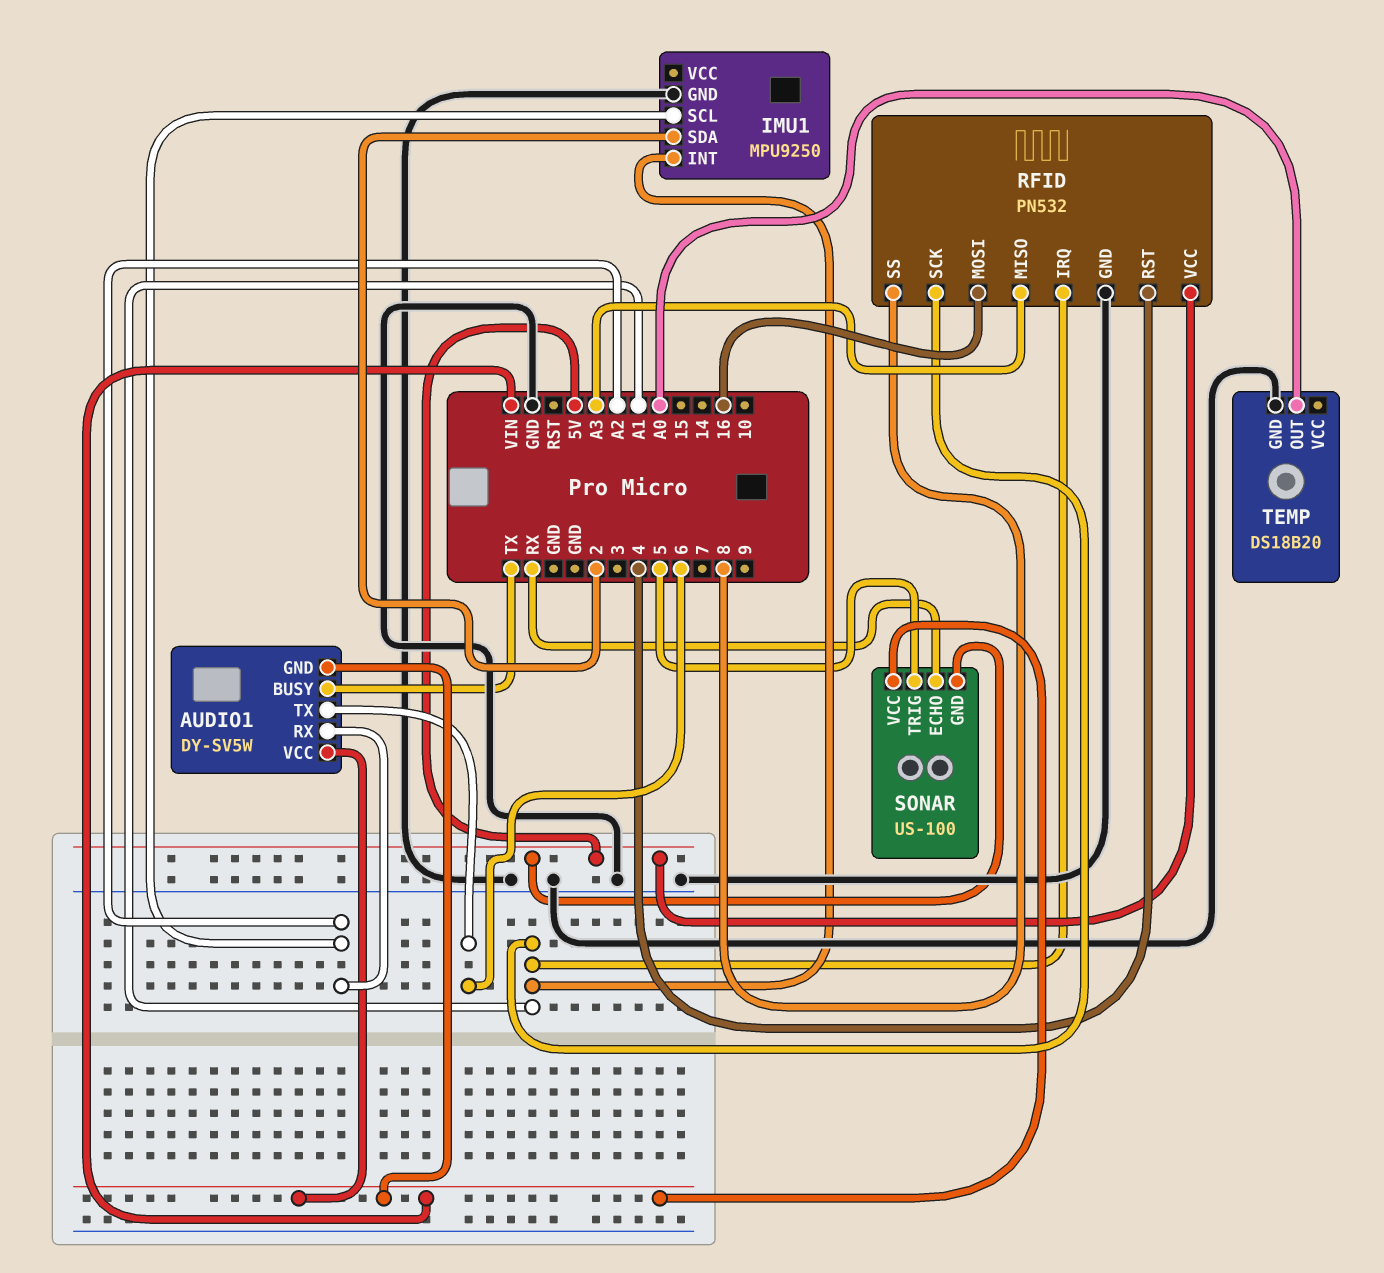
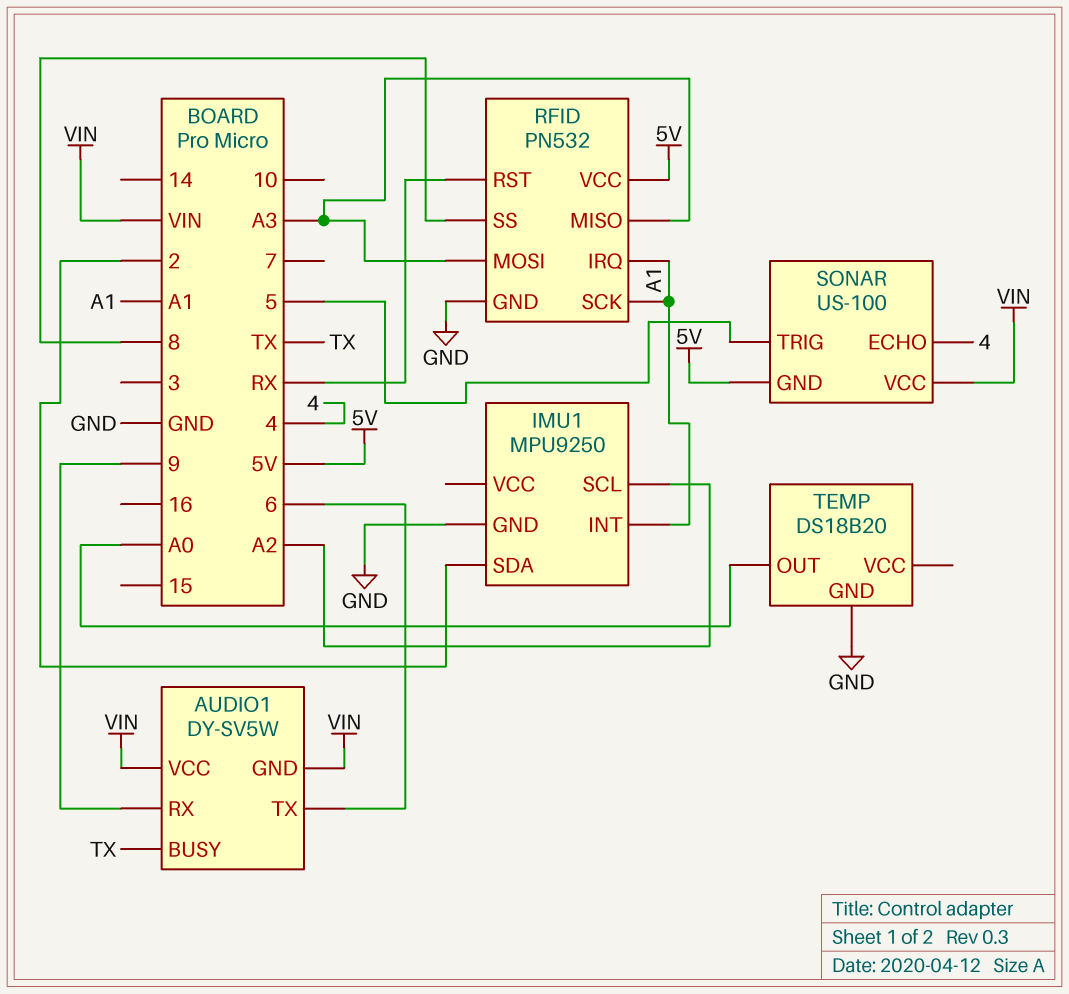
AUDIO1 pin RX: A2 -> 9
RFID pin MOSI: 16 -> A3
RFID pin RST: 4 -> RX
SONAR pin ECHO: RX -> 4

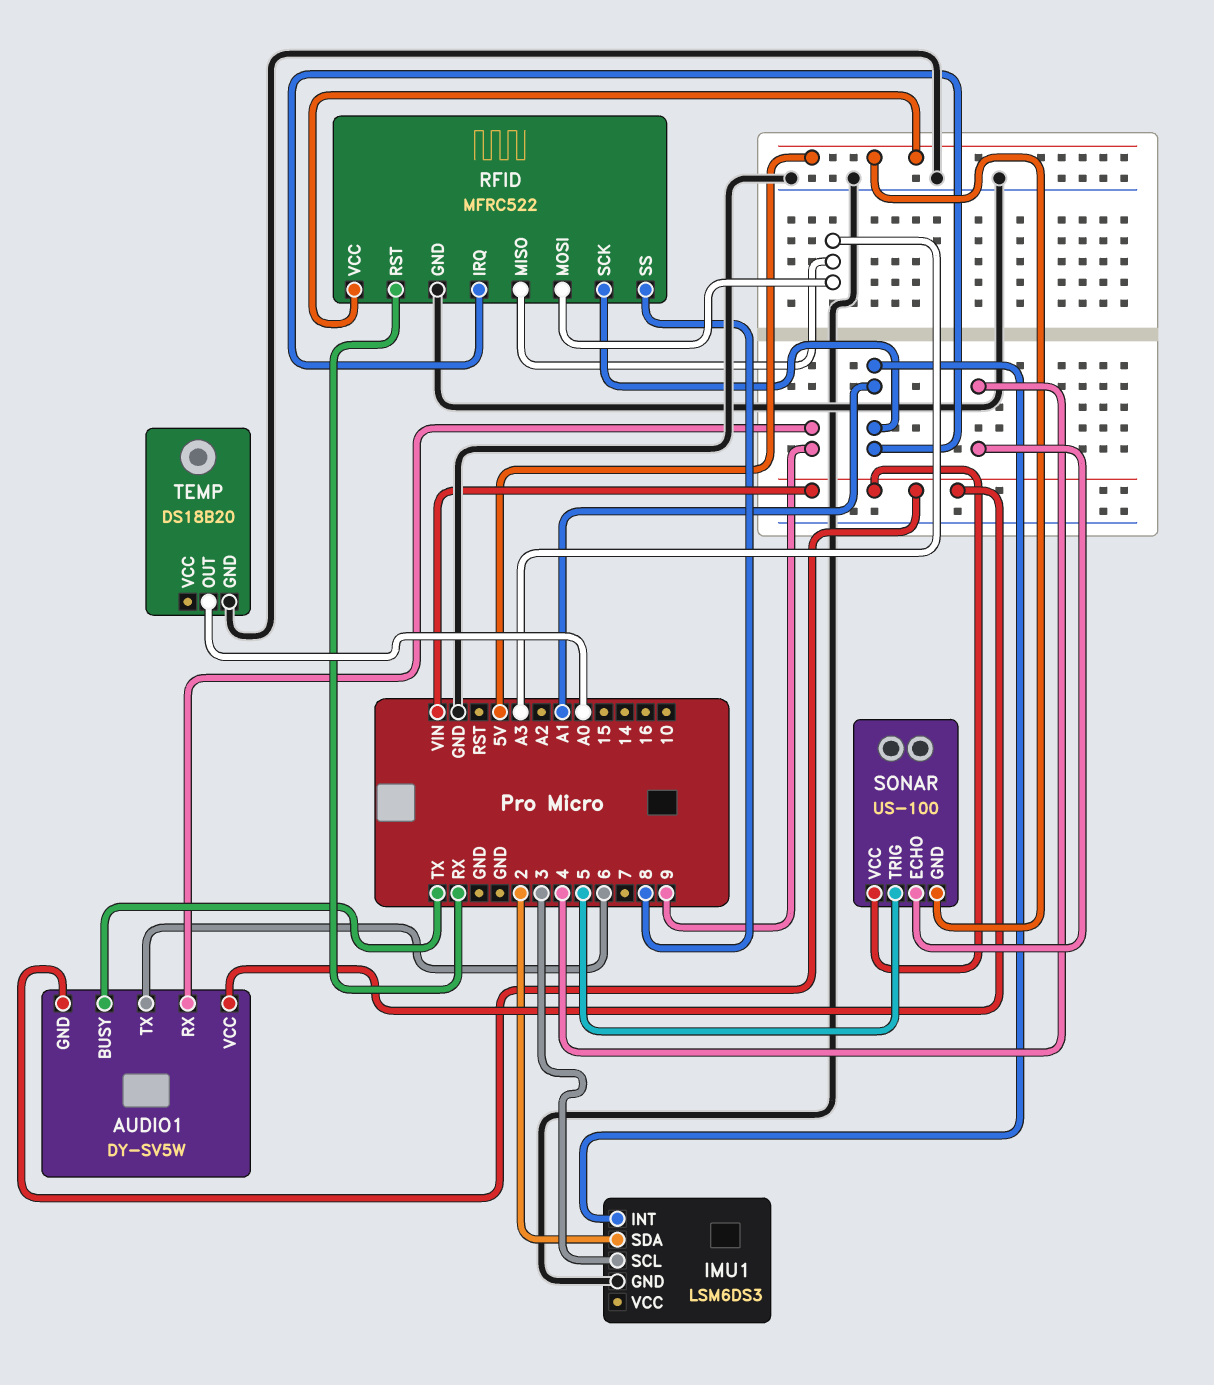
IMU1: MPU9250 -> LSM6DS3
IMU1 pin SCL: A2 -> 3
RFID: PN532 -> MFRC522

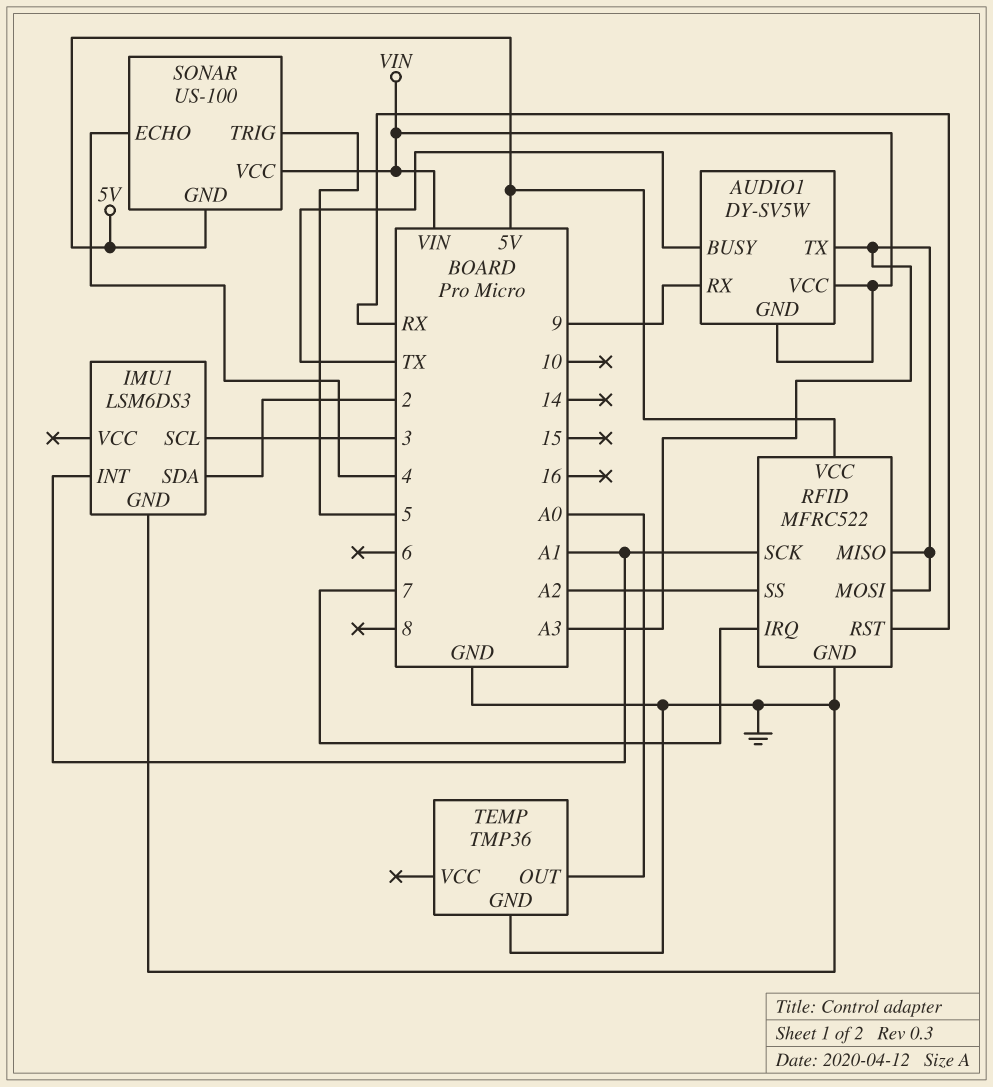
AUDIO1 pin TX: 6 -> A3
RFID pin IRQ: A1 -> 7
RFID pin SS: 8 -> A2
TEMP: DS18B20 -> TMP36

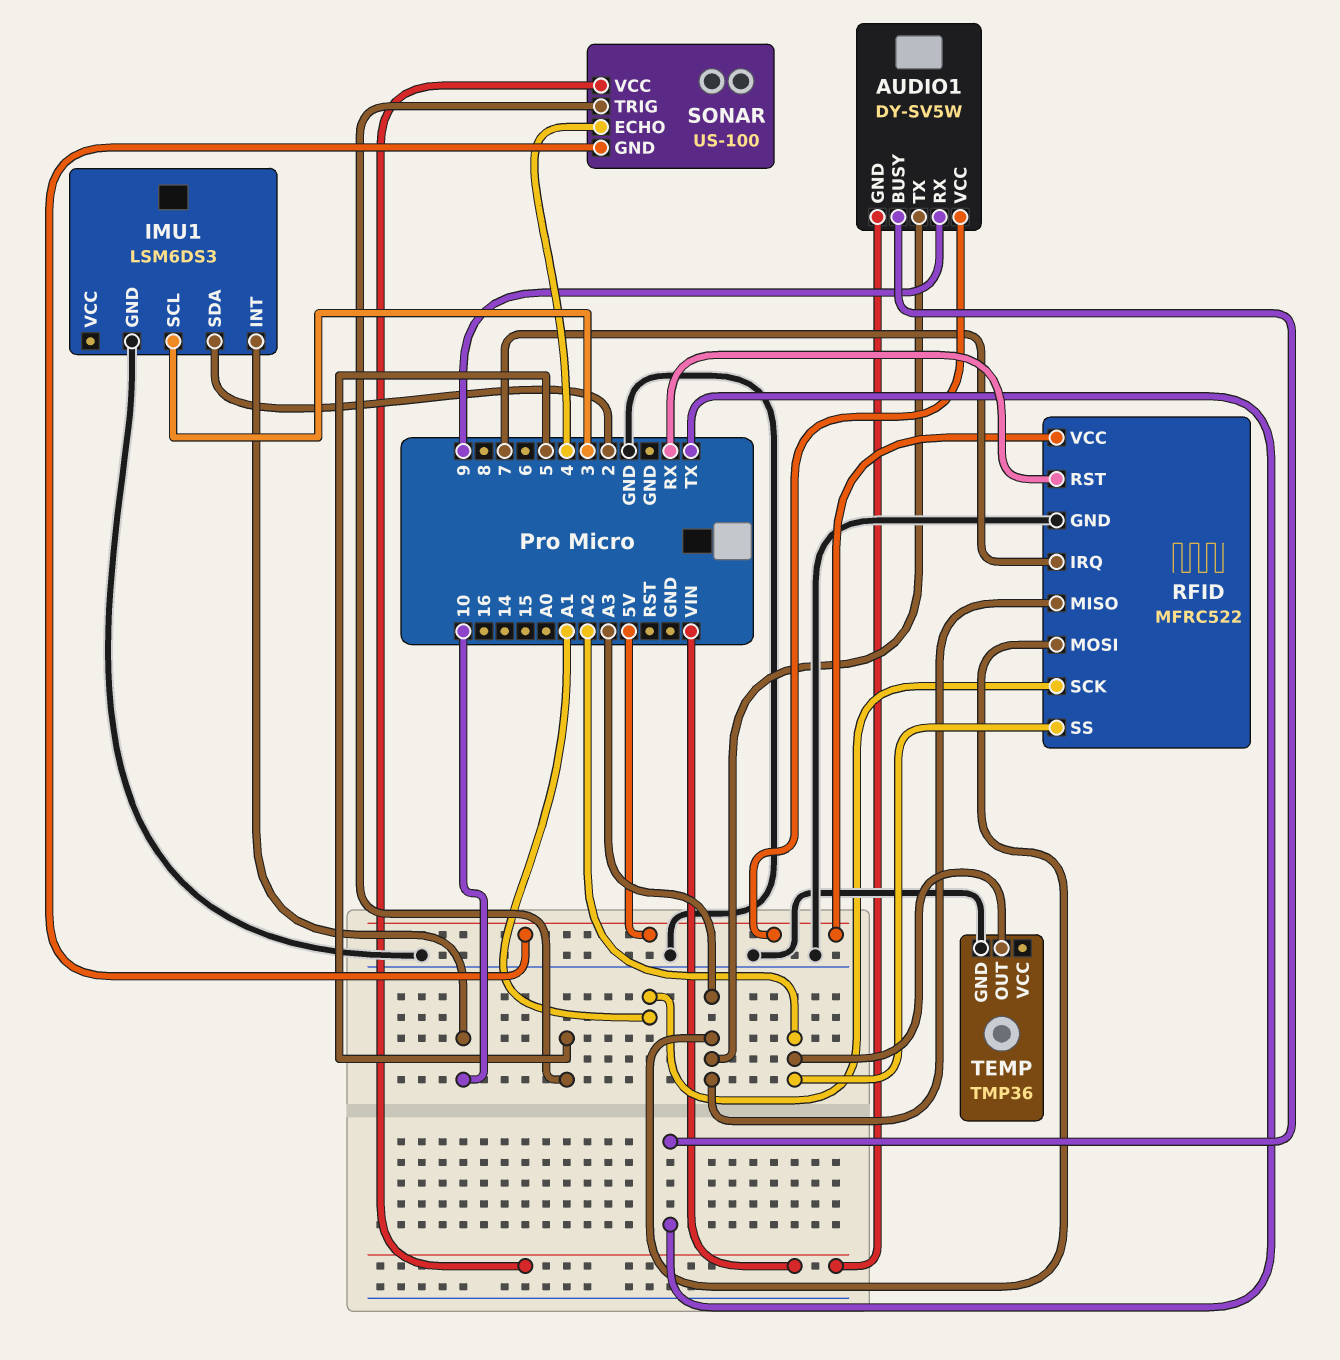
AUDIO1 pin VCC: VIN -> 5V
IMU1 pin INT: A1 -> 10
TEMP pin OUT: A0 -> A2

